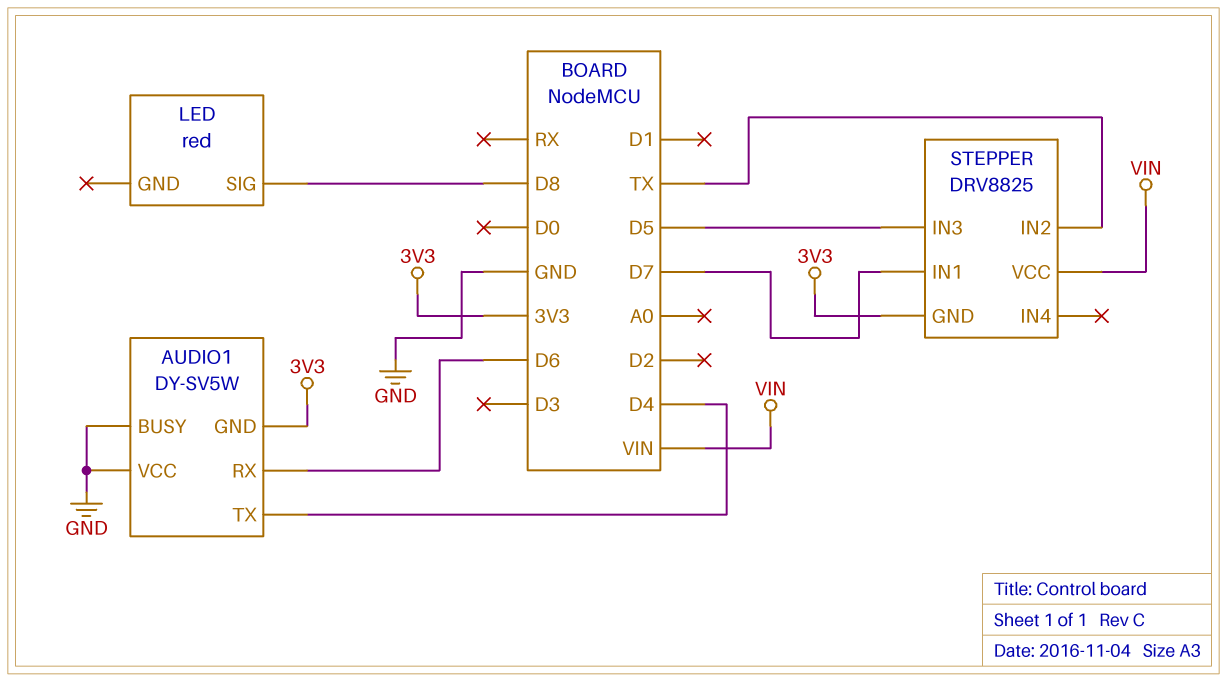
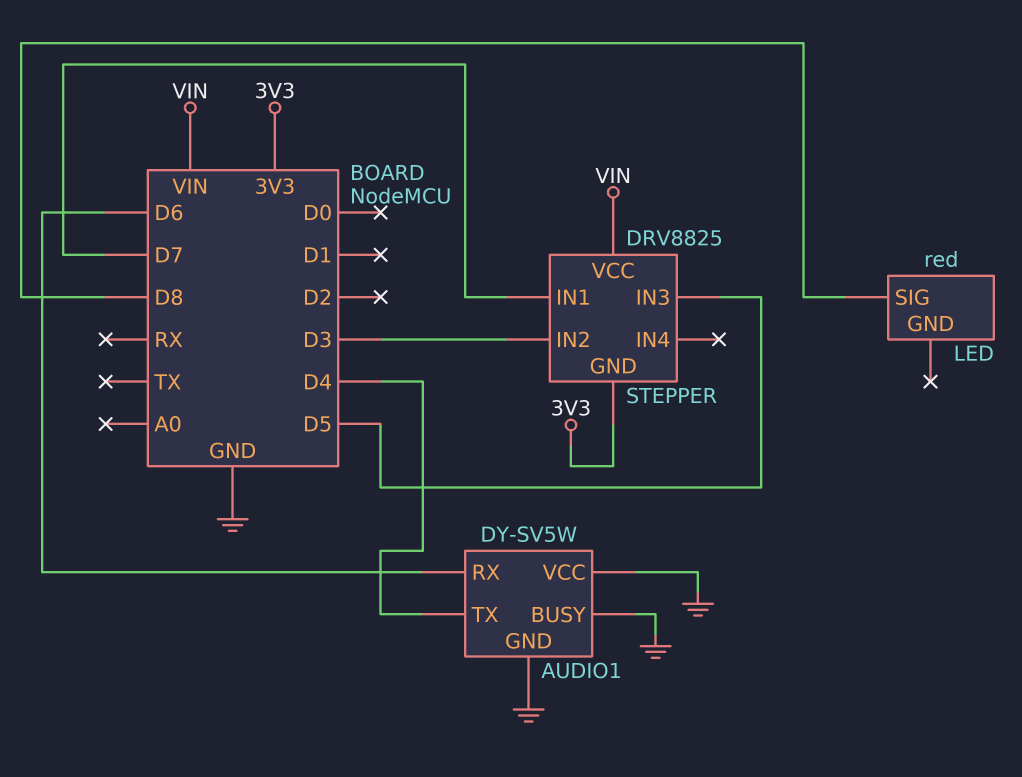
AUDIO1 pin GND: 3V3 -> GND
STEPPER pin IN2: TX -> D3

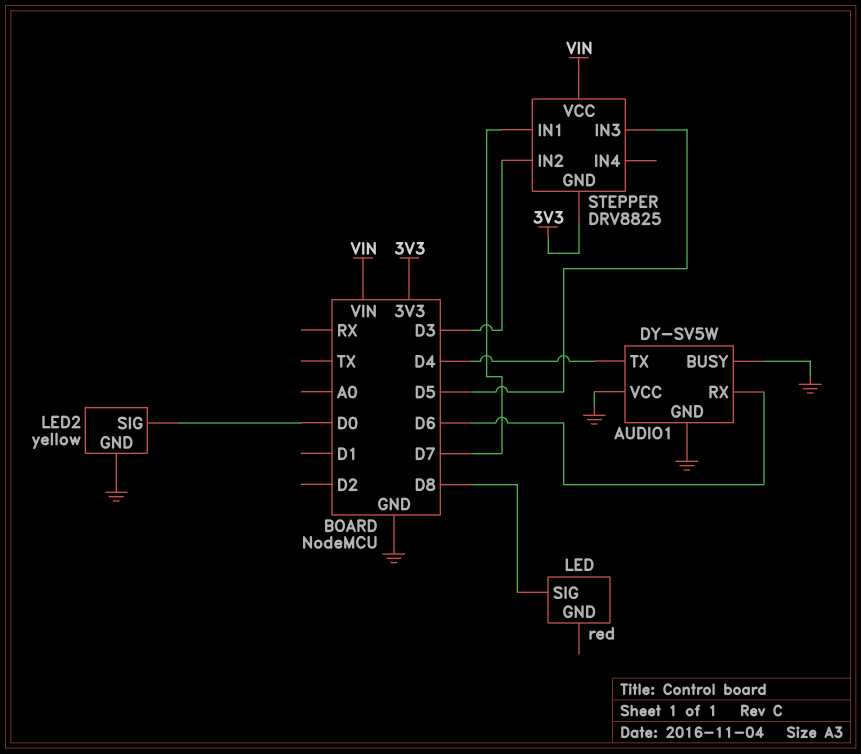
LED2: none -> yellow
LED2 pin GND: none -> GND
LED2 pin SIG: none -> D0

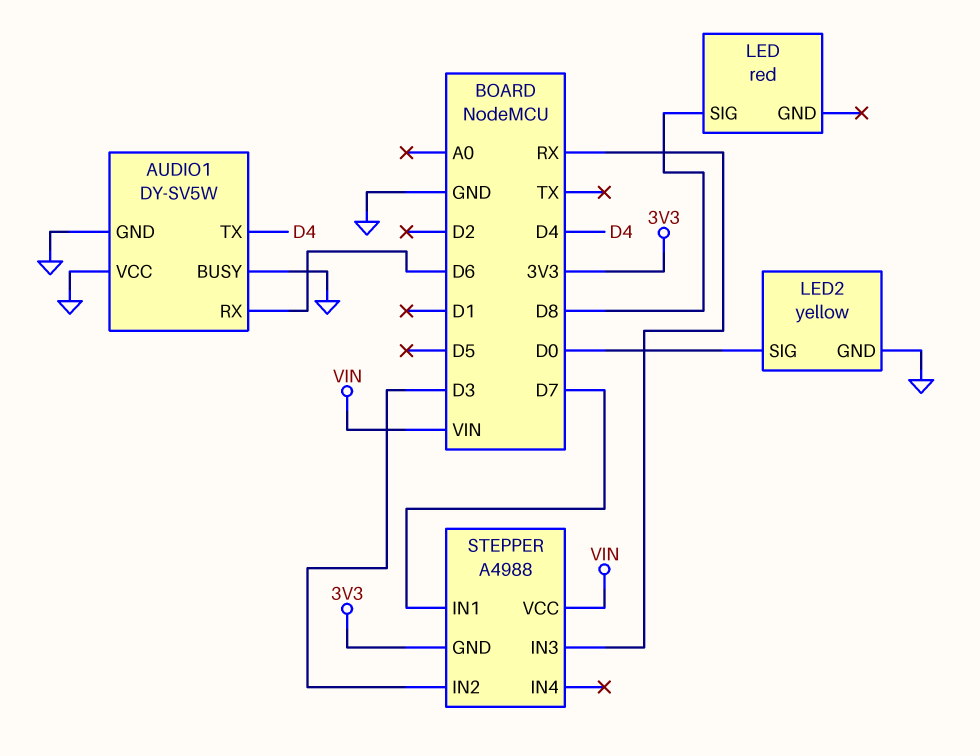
STEPPER: DRV8825 -> A4988
STEPPER pin IN3: D5 -> RX

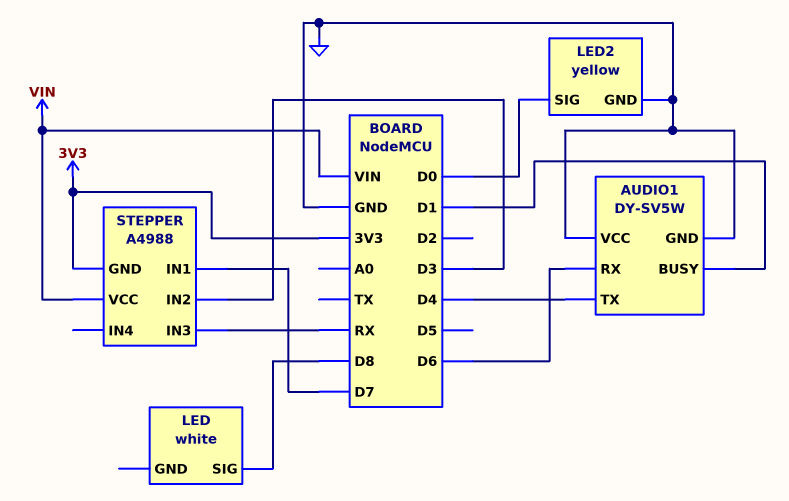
AUDIO1 pin BUSY: GND -> D1
LED: red -> white

